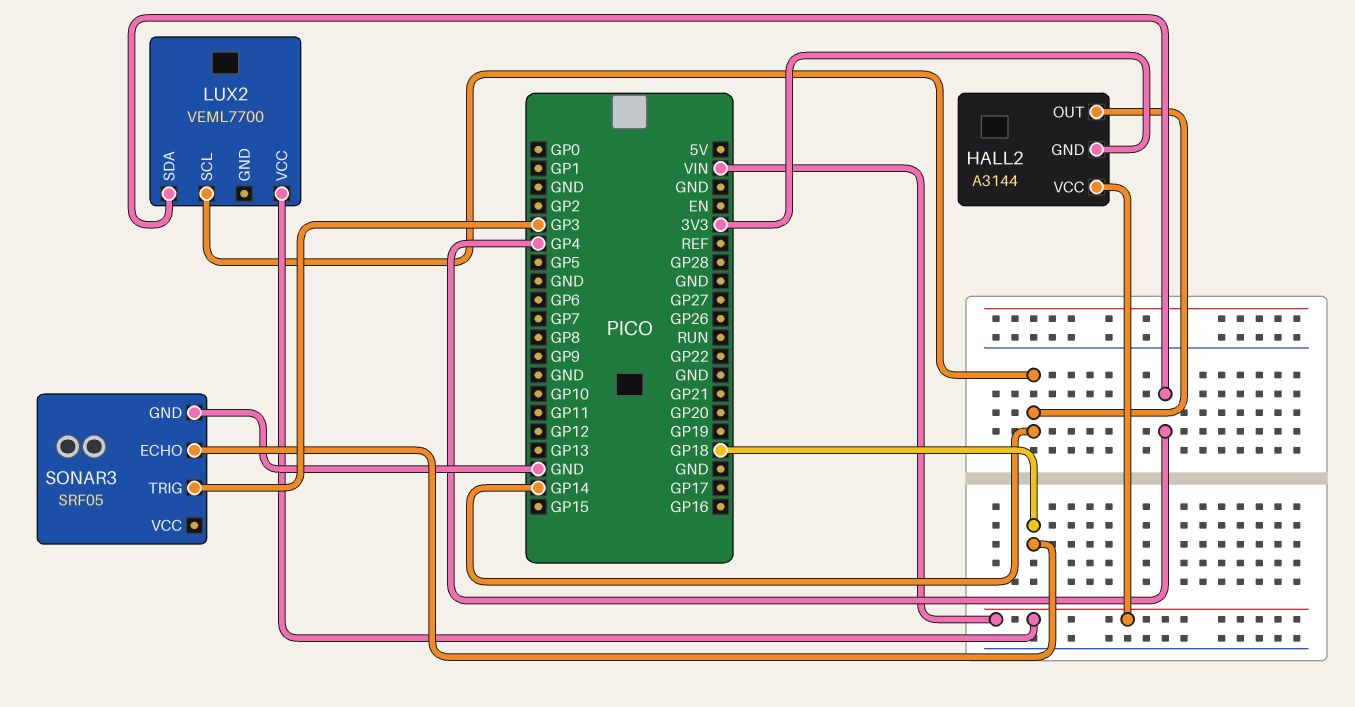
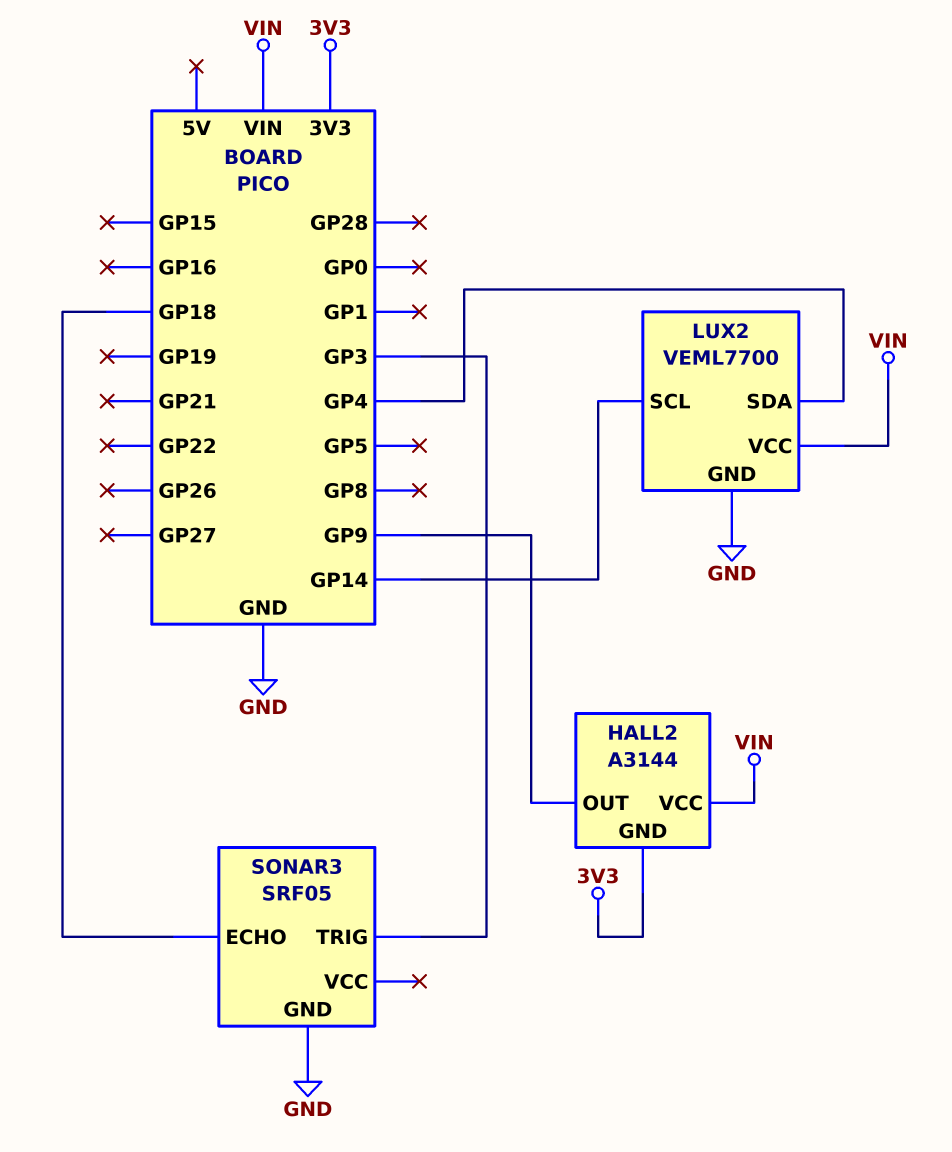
HALL2 pin OUT: GP14 -> GP9
LUX2 pin GND: none -> GND

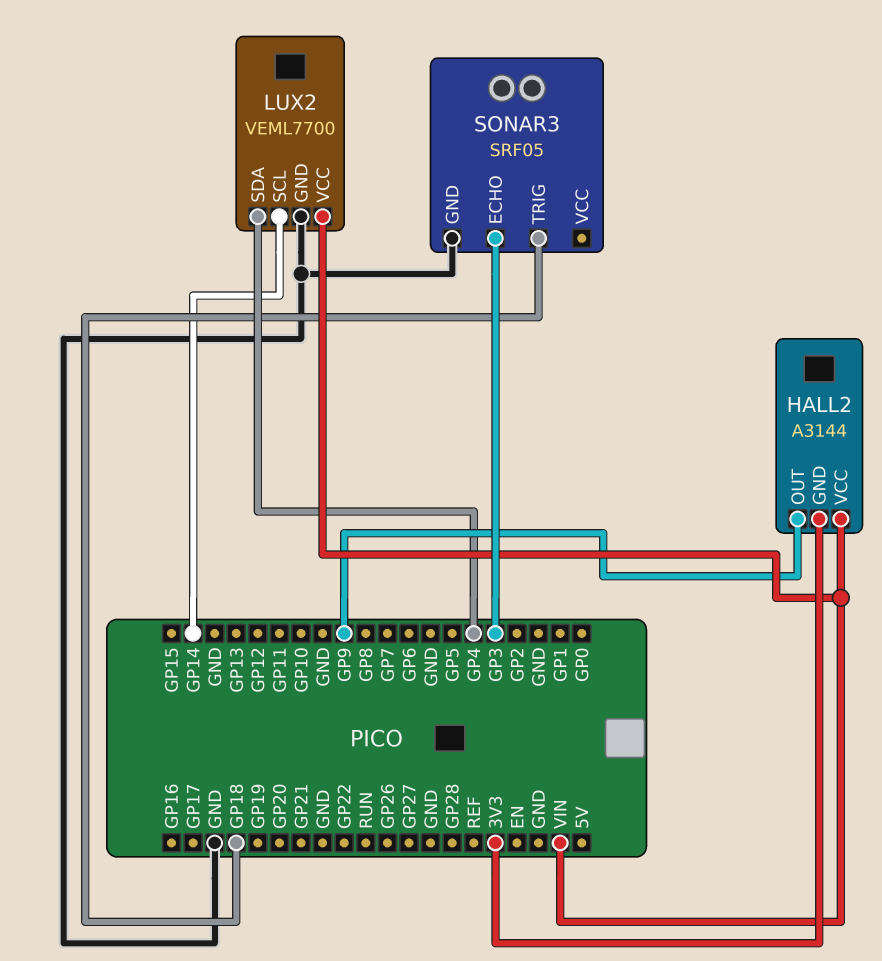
SONAR3 pin ECHO: GP18 -> GP3
SONAR3 pin TRIG: GP3 -> GP18

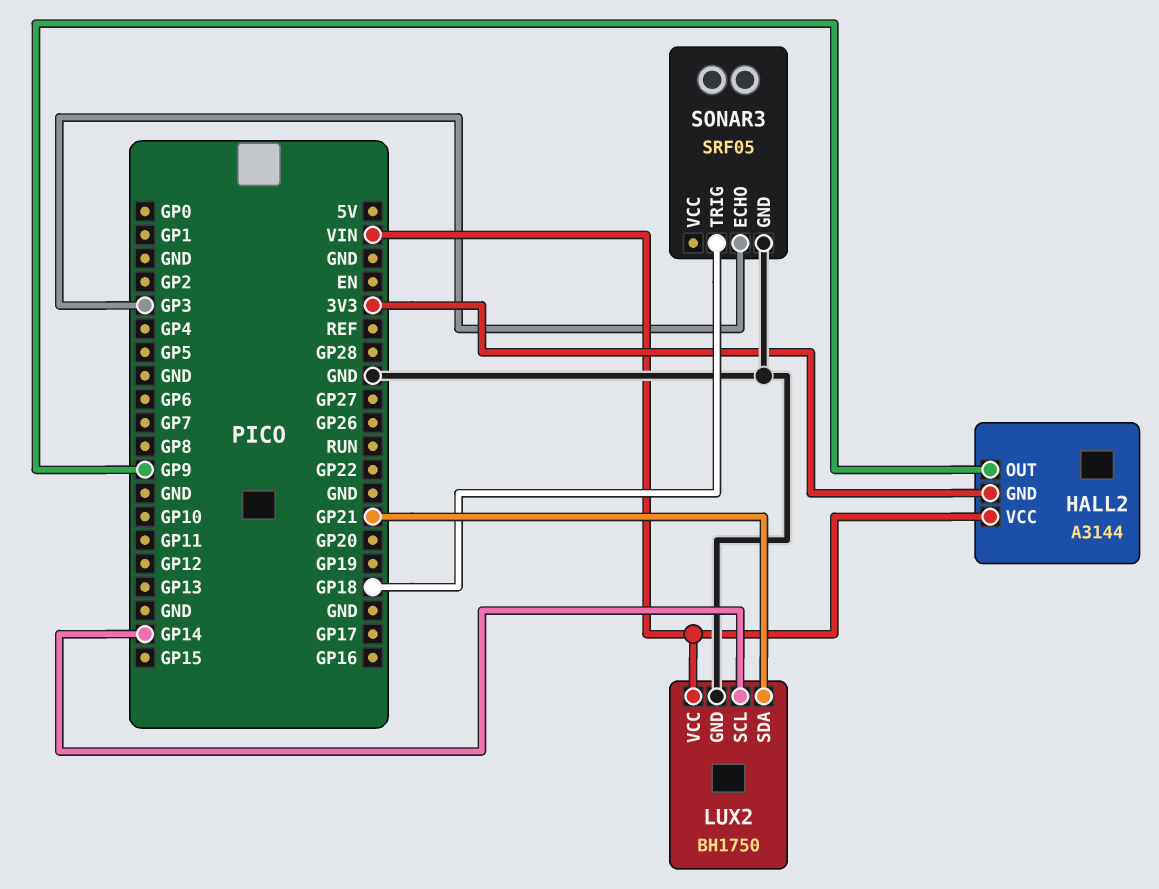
LUX2: VEML7700 -> BH1750
LUX2 pin SDA: GP4 -> GP21

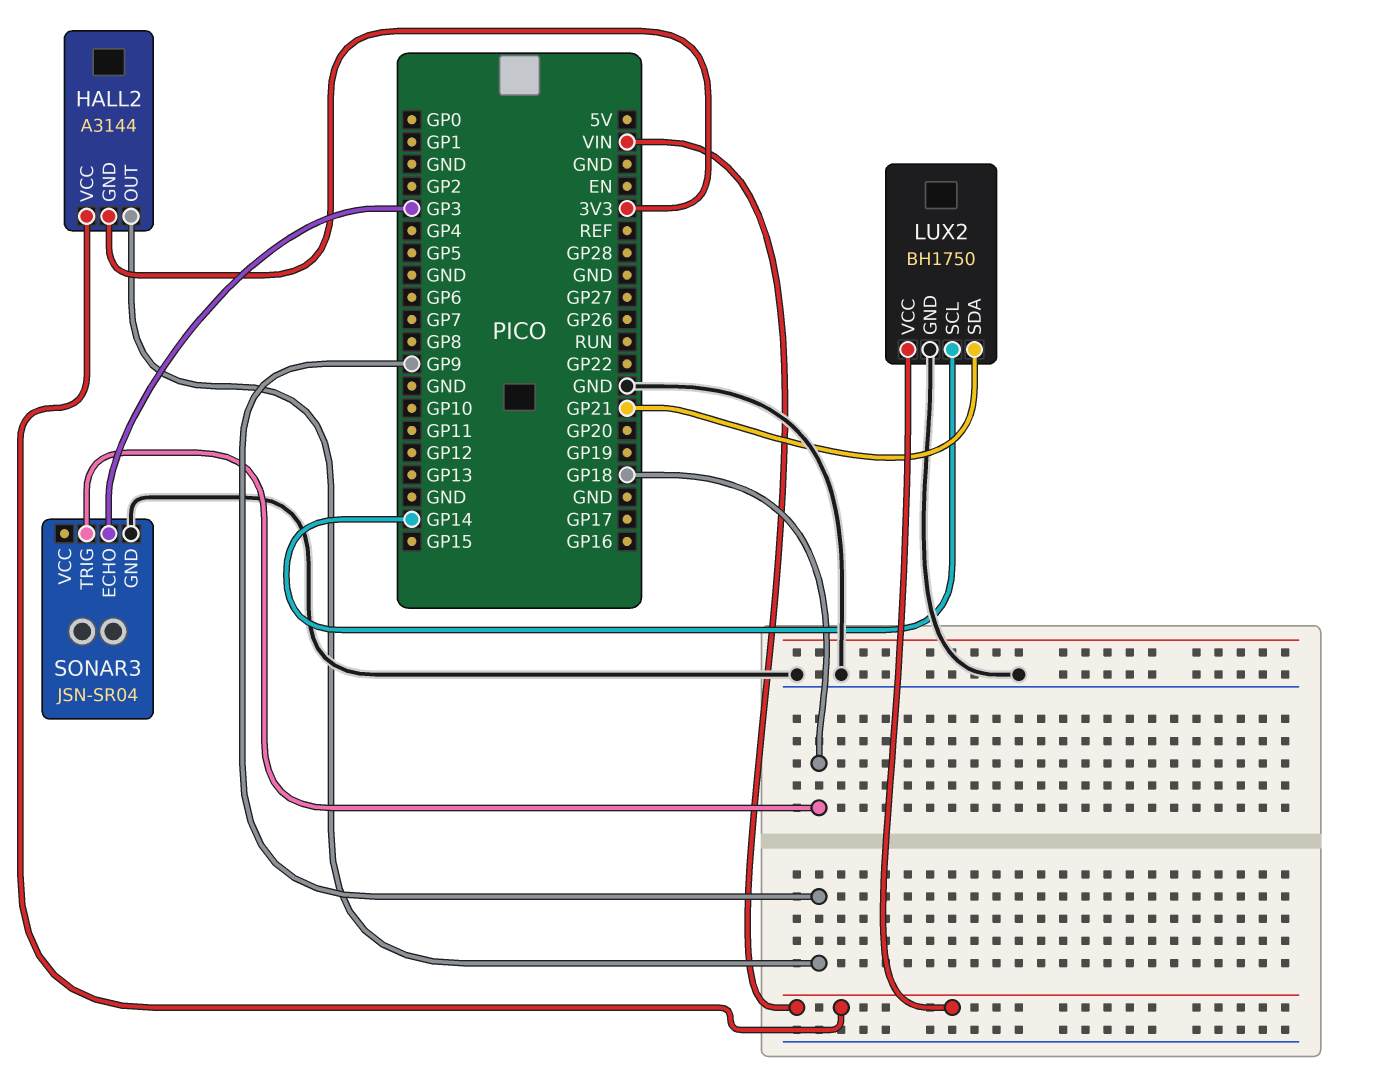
SONAR3: SRF05 -> JSN-SR04

